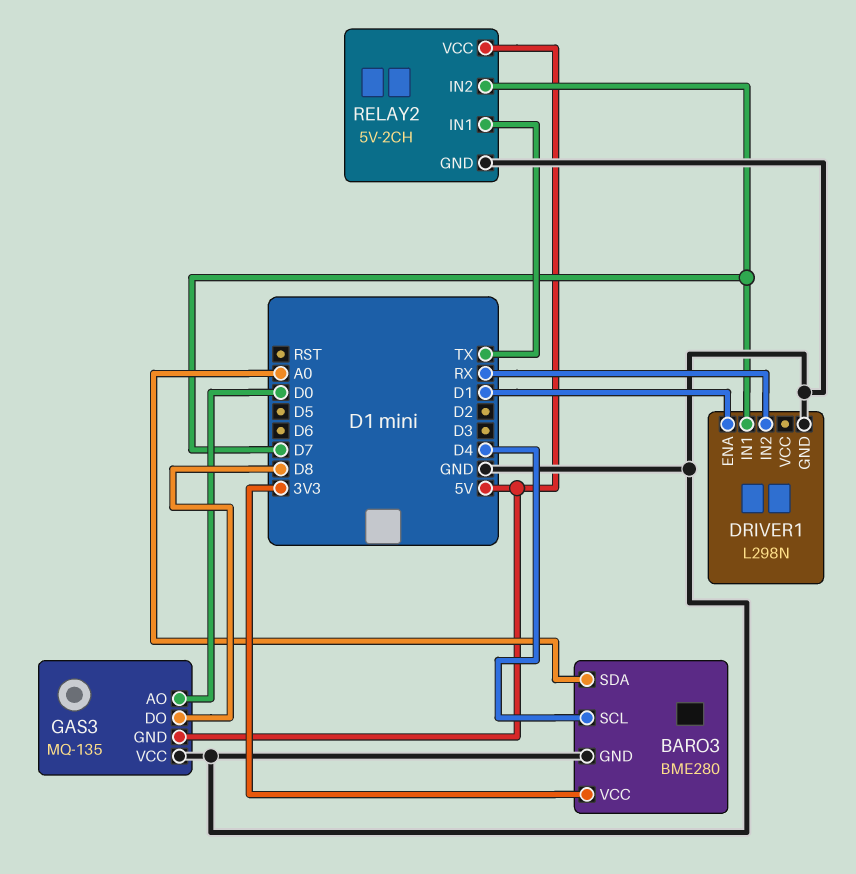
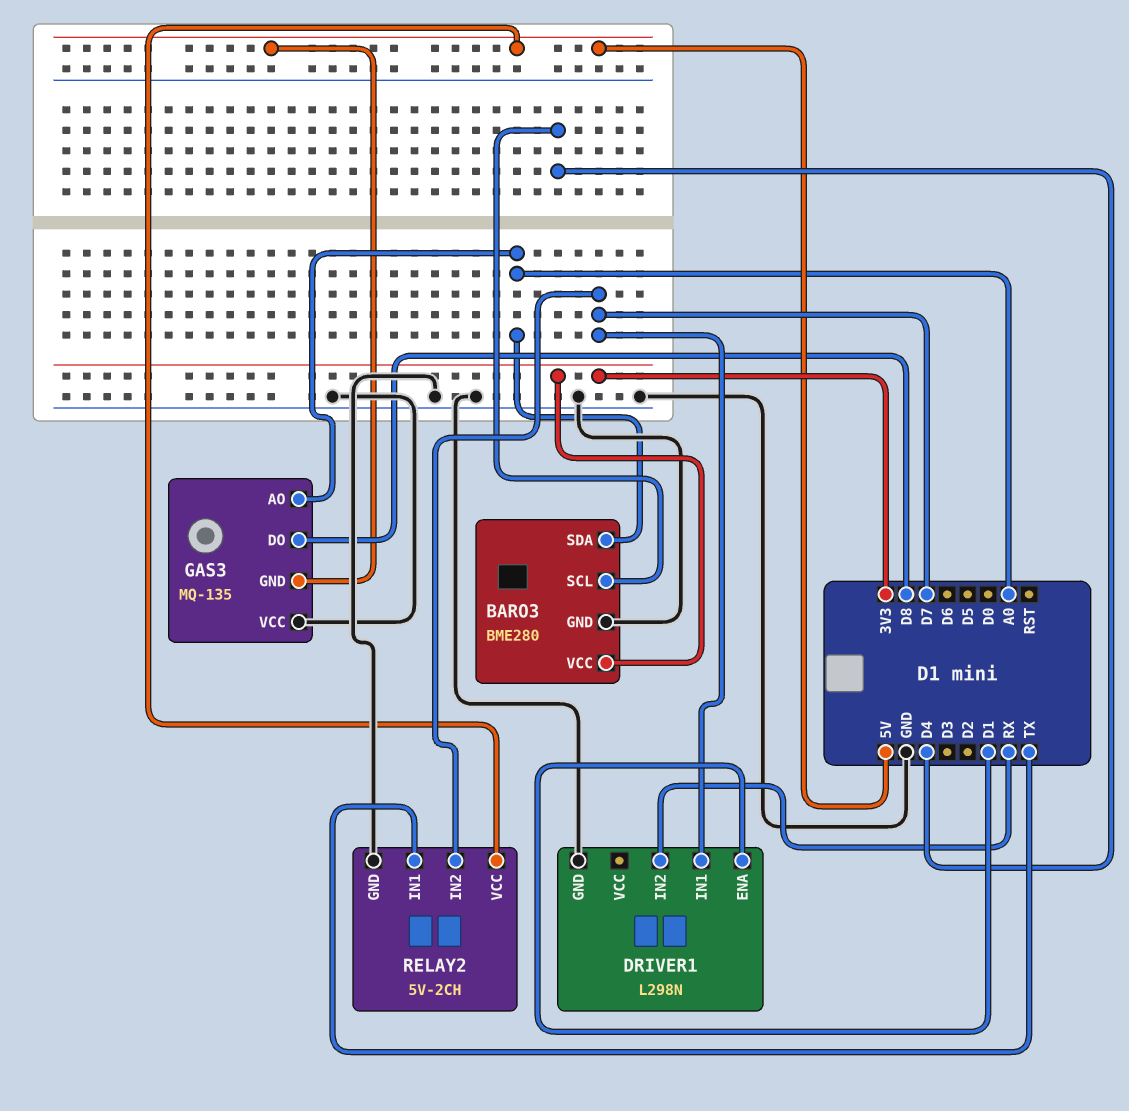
GAS3 pin AO: D0 -> A0

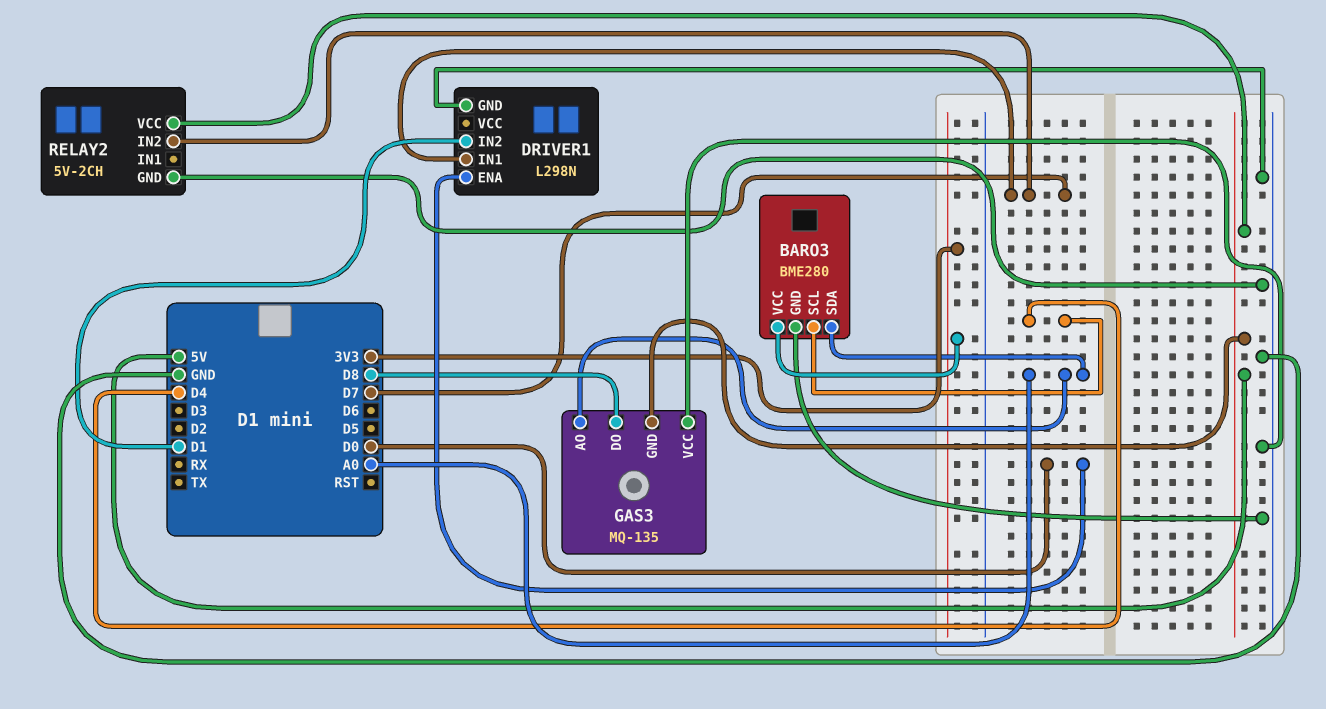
DRIVER1 pin ENA: D1 -> D0
DRIVER1 pin IN2: RX -> D1
RELAY2 pin IN1: TX -> none

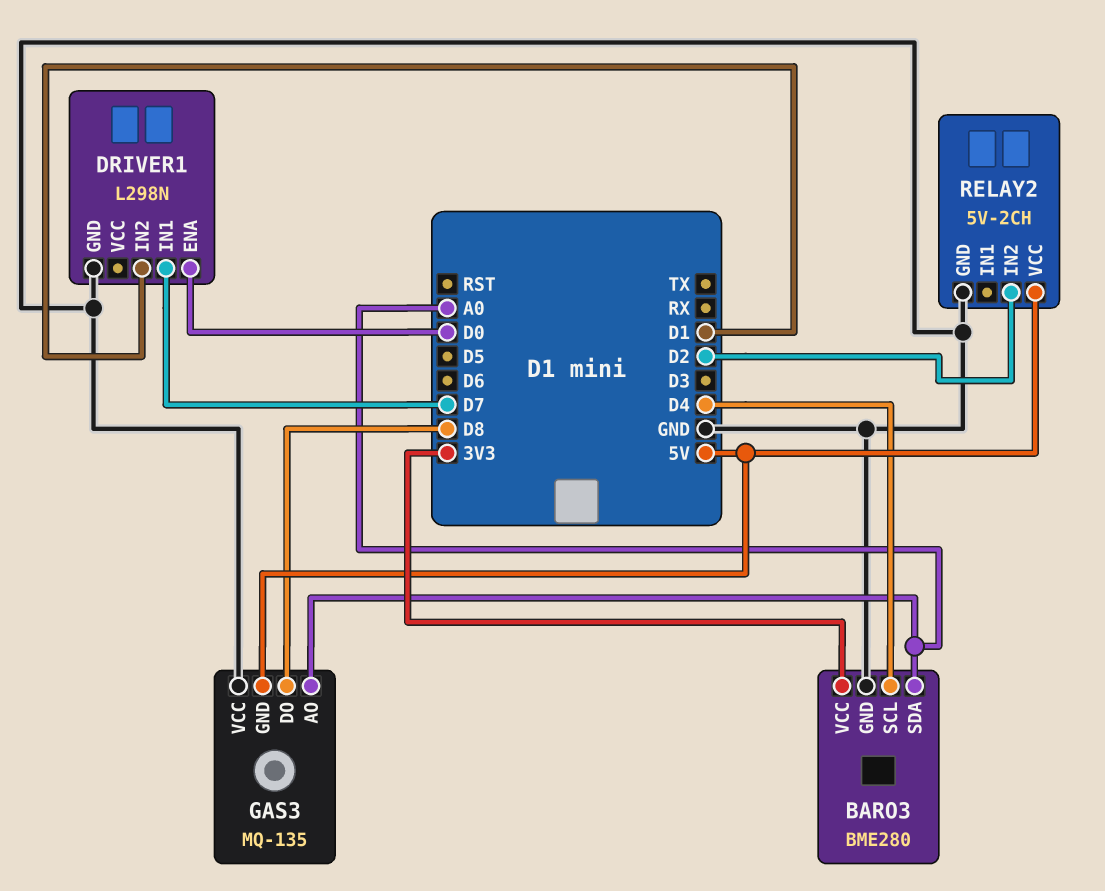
RELAY2 pin IN2: D7 -> D2

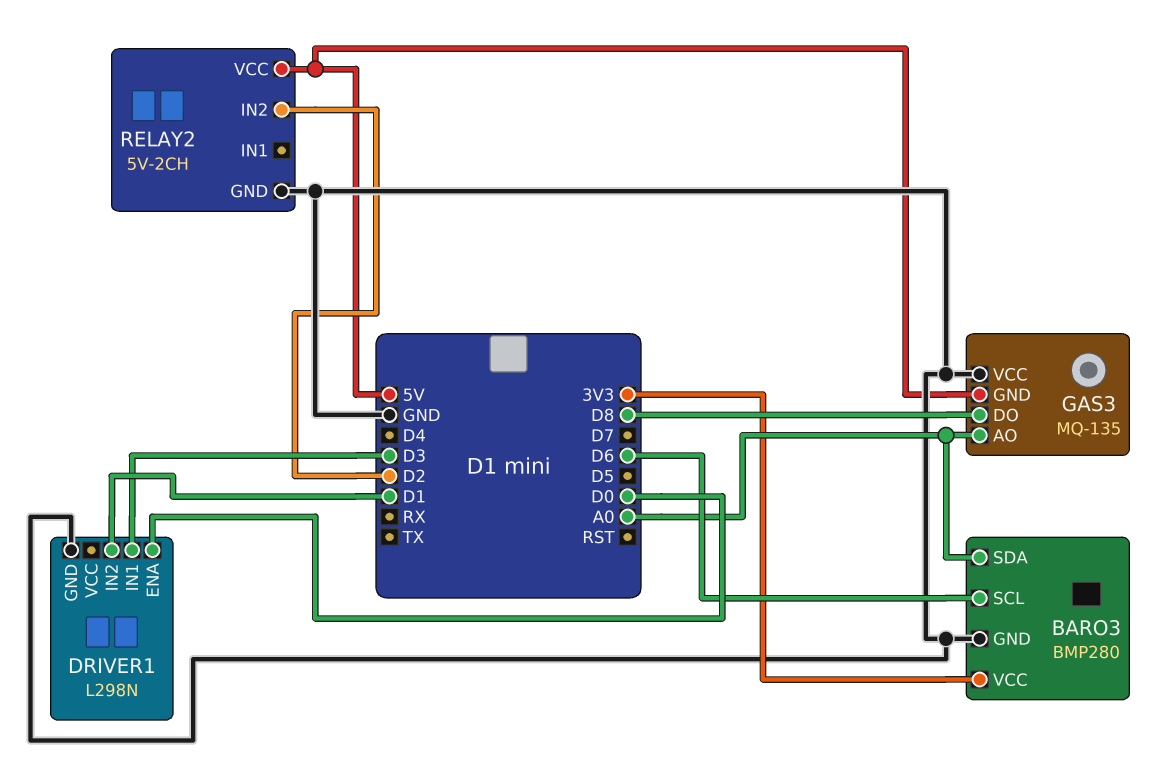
BARO3: BME280 -> BMP280
BARO3 pin SCL: D4 -> D6
DRIVER1 pin IN1: D7 -> D3

